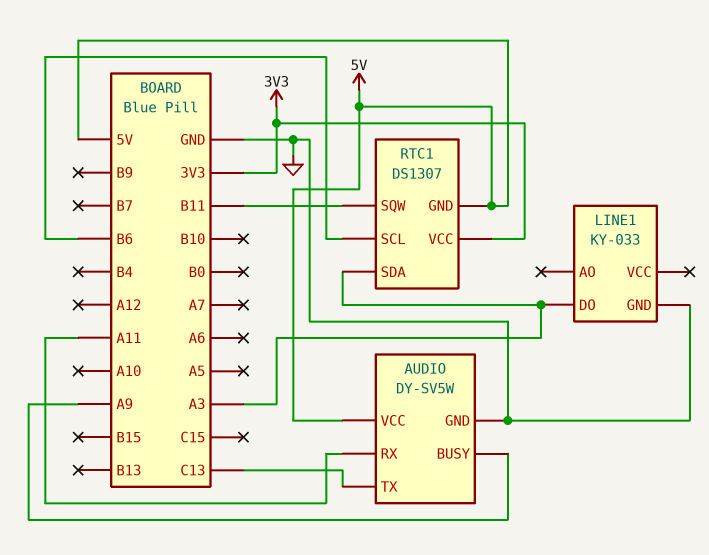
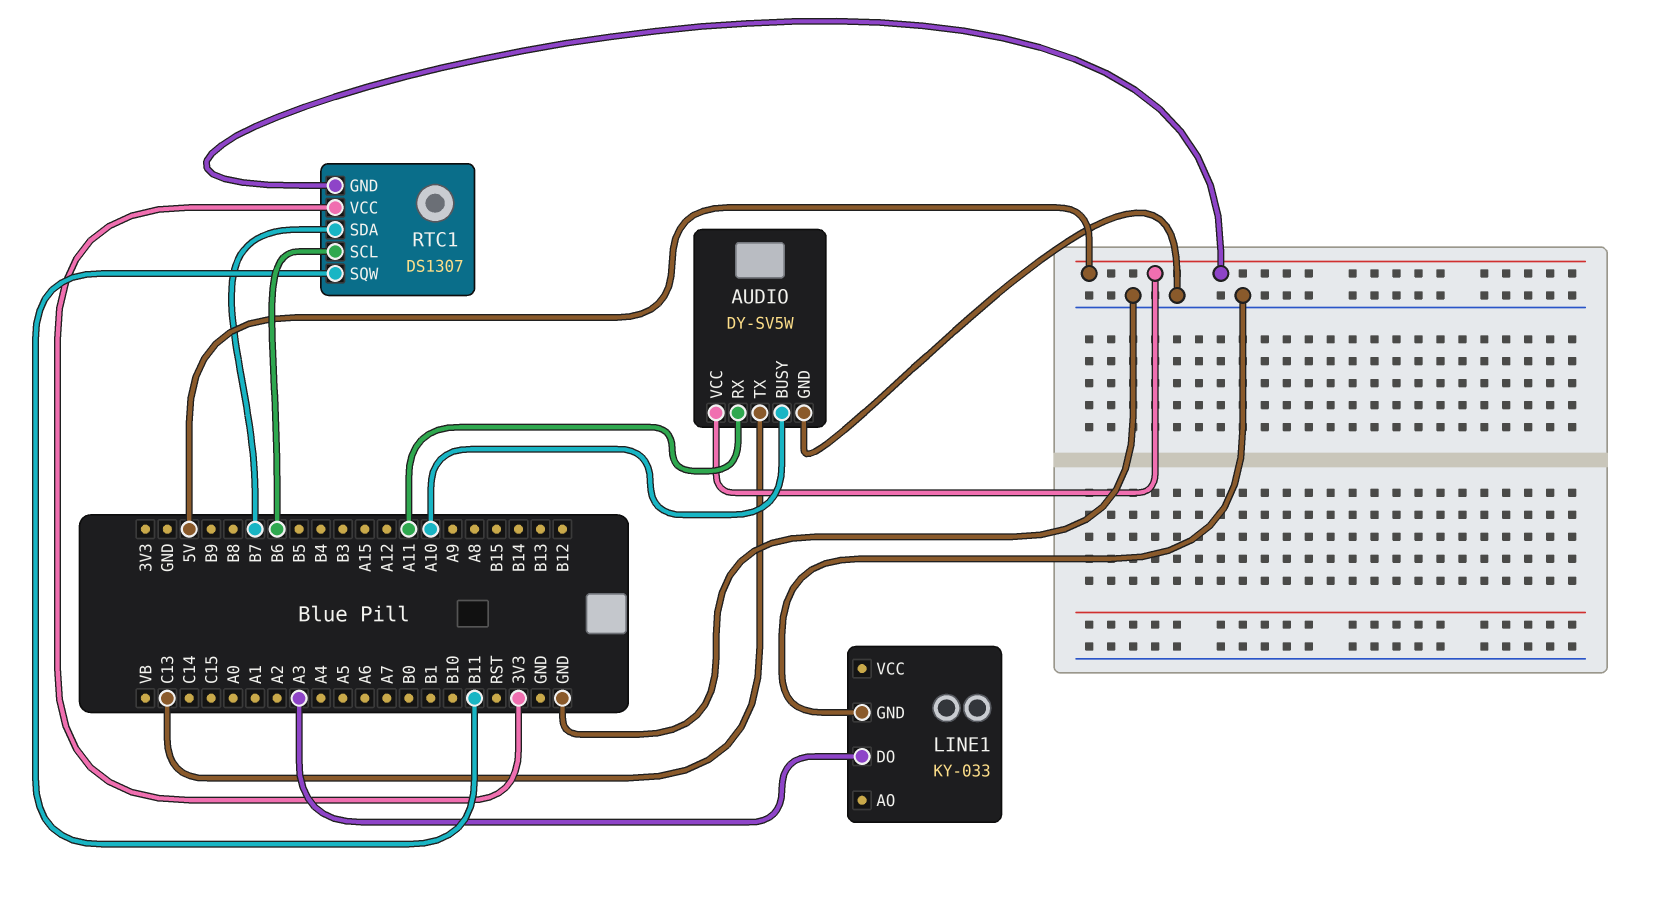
AUDIO pin BUSY: A9 -> A10
RTC1 pin SDA: A3 -> B7

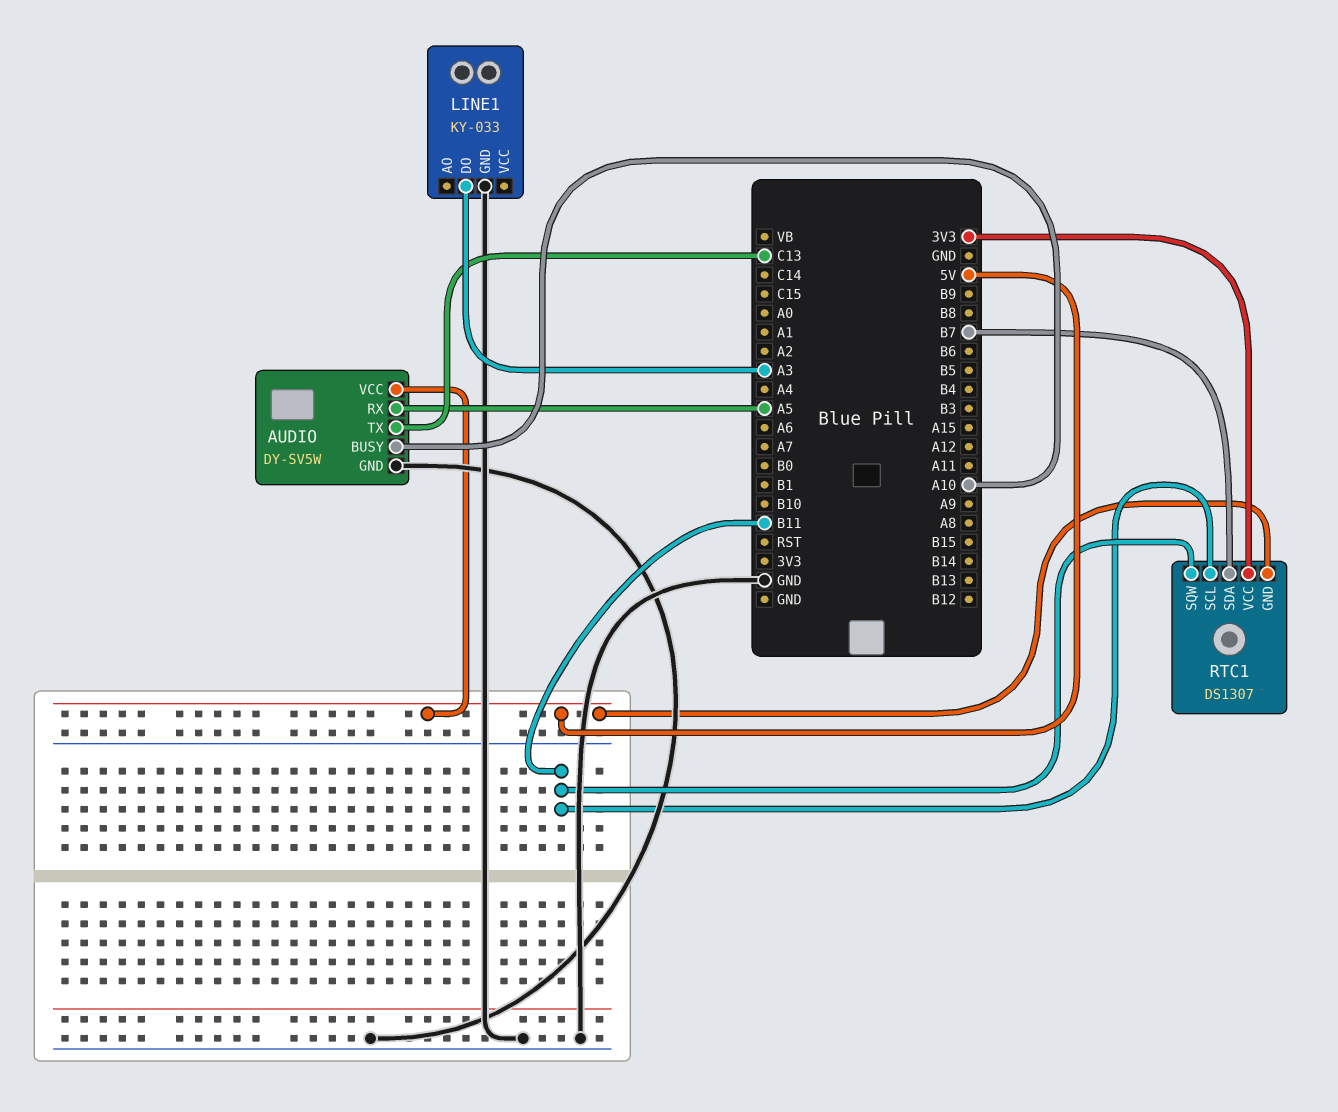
AUDIO pin RX: A11 -> A5
RTC1 pin SCL: B6 -> B11

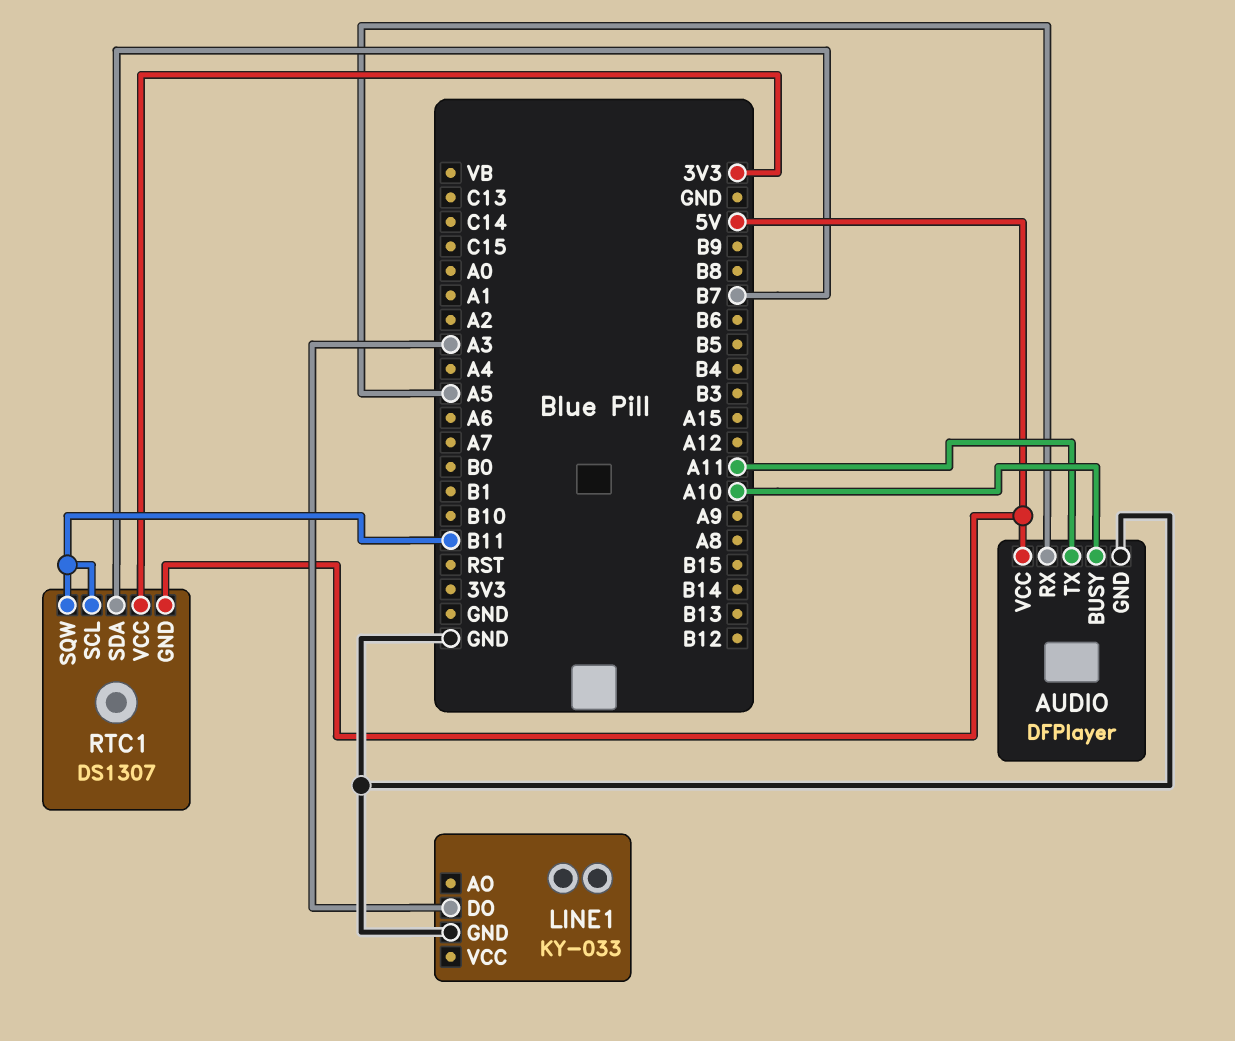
AUDIO: DY-SV5W -> DFPlayer
AUDIO pin TX: C13 -> A11

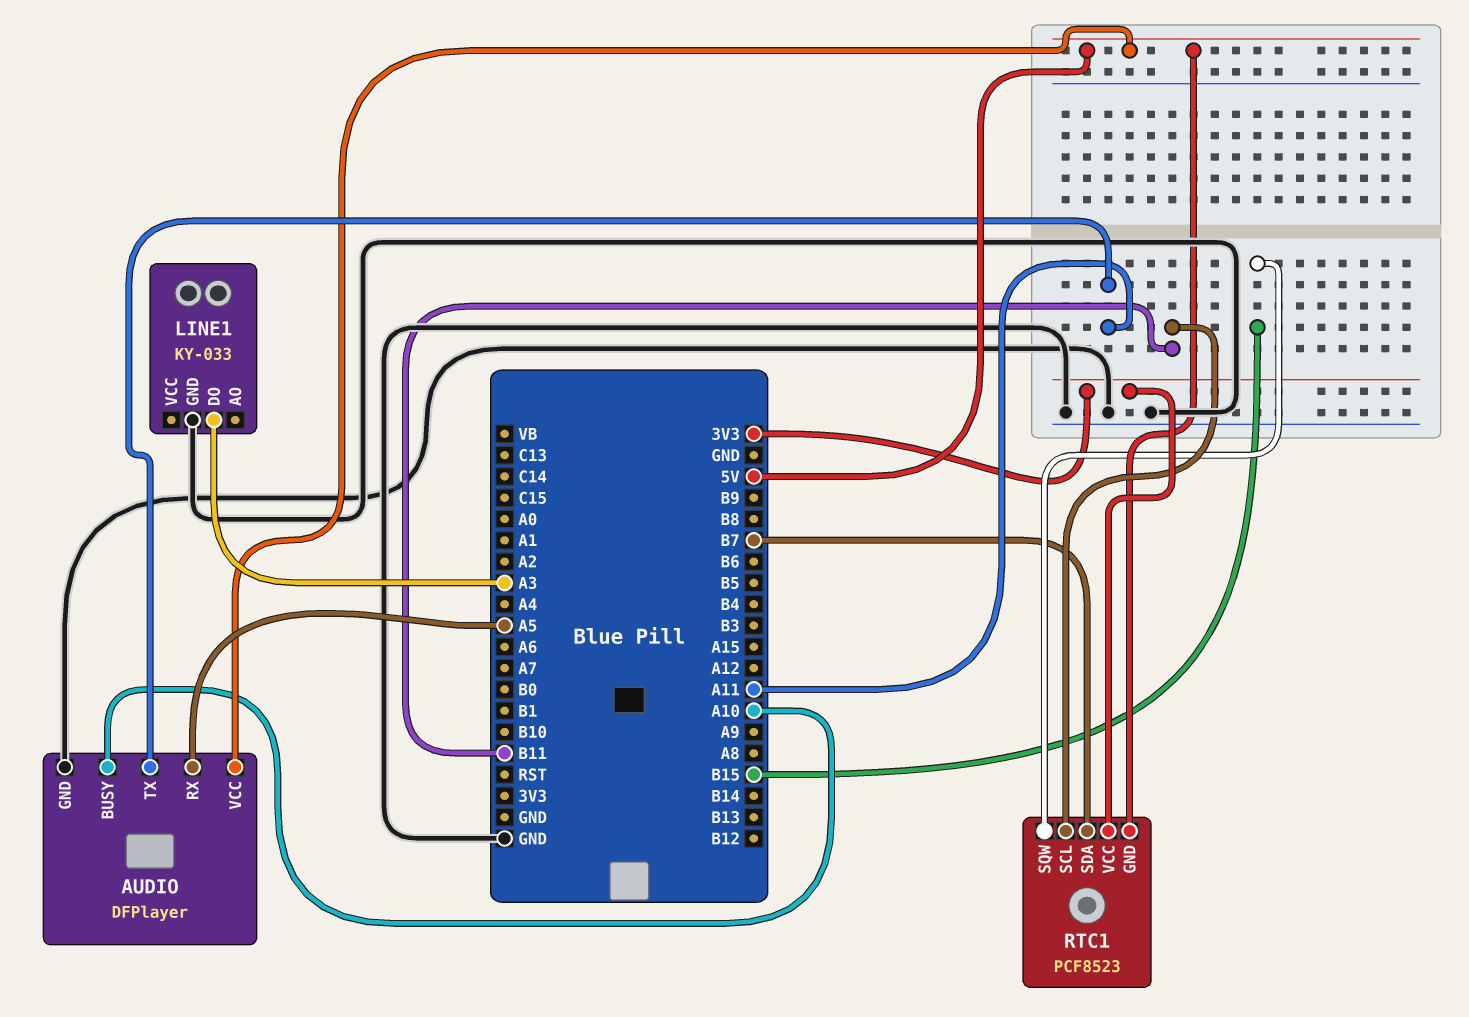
RTC1: DS1307 -> PCF8523
RTC1 pin SQW: B11 -> B15

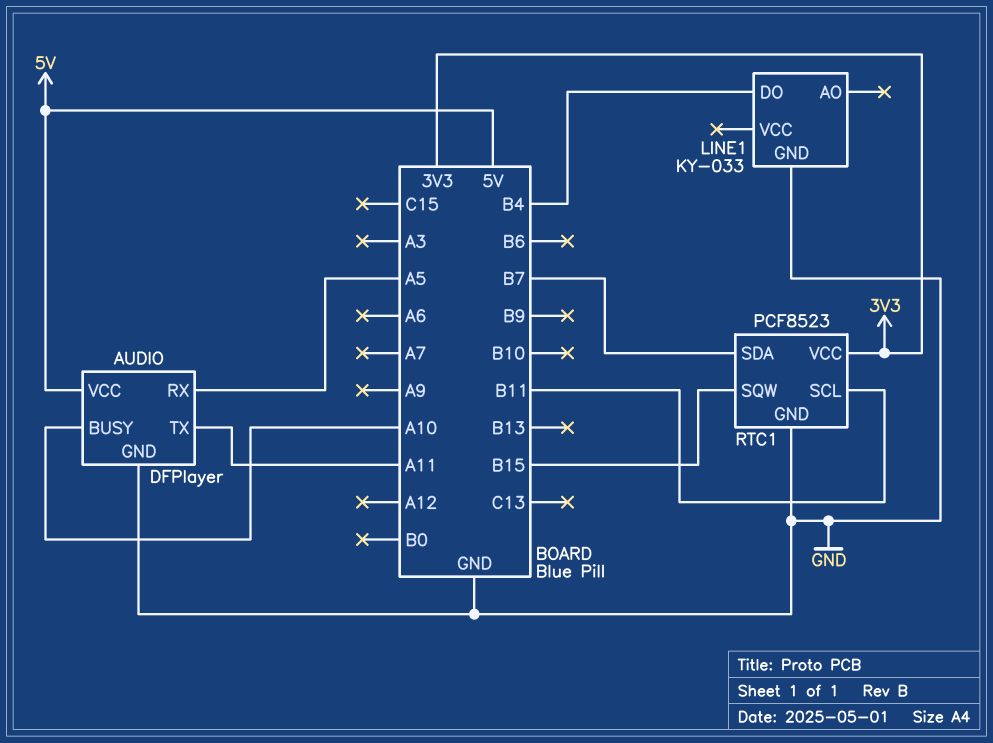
LINE1 pin DO: A3 -> B4
RTC1 pin GND: 5V -> GND

